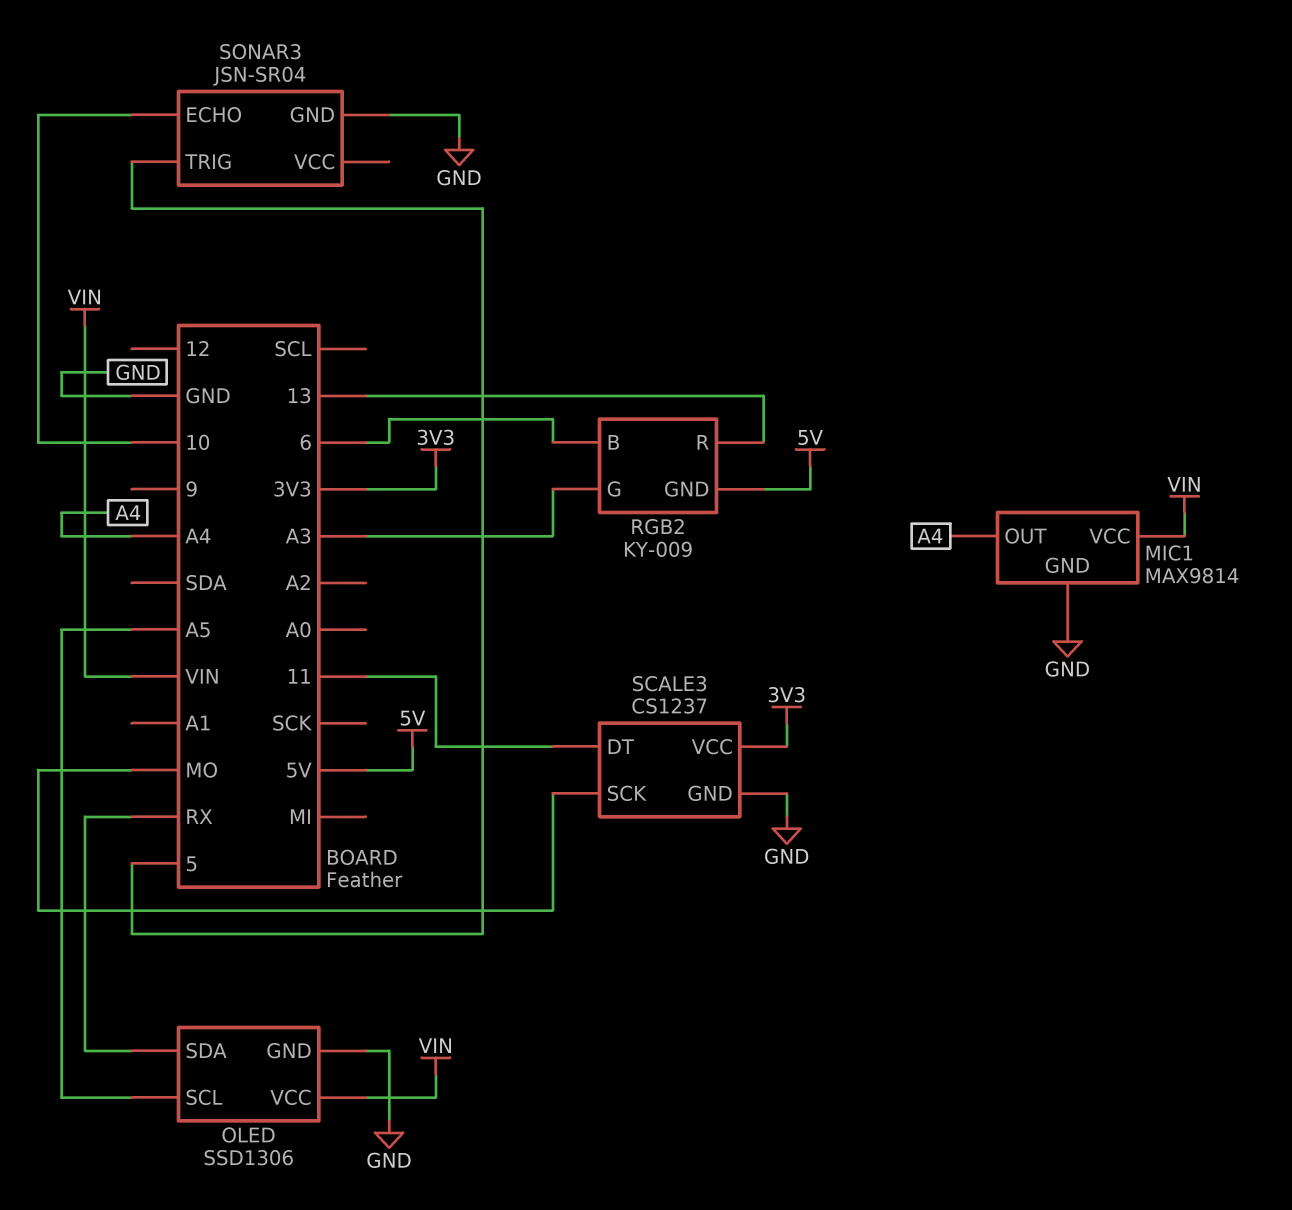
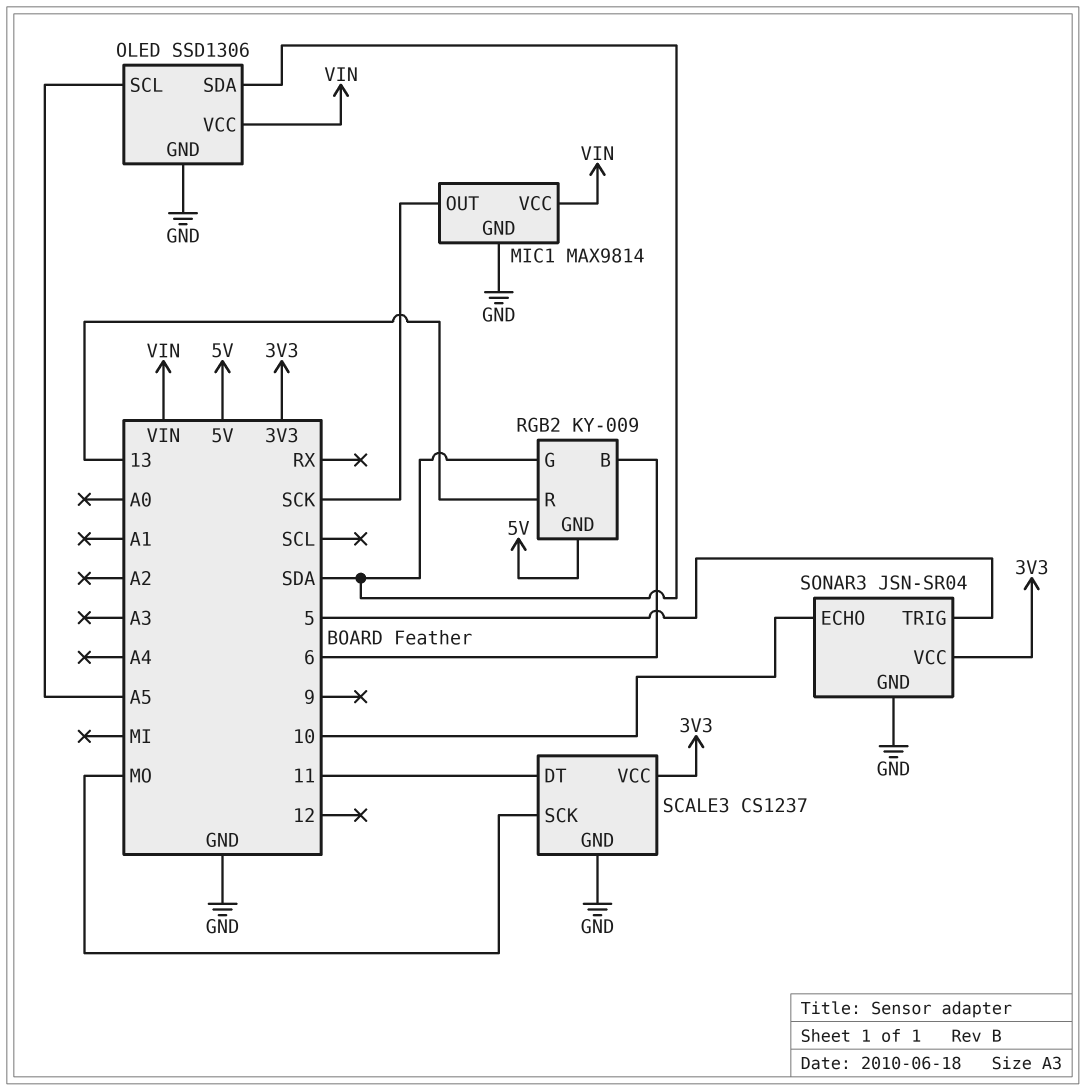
MIC1 pin OUT: A4 -> SCK
OLED pin SDA: RX -> SDA
RGB2 pin G: A3 -> SDA
SONAR3 pin VCC: none -> 3V3

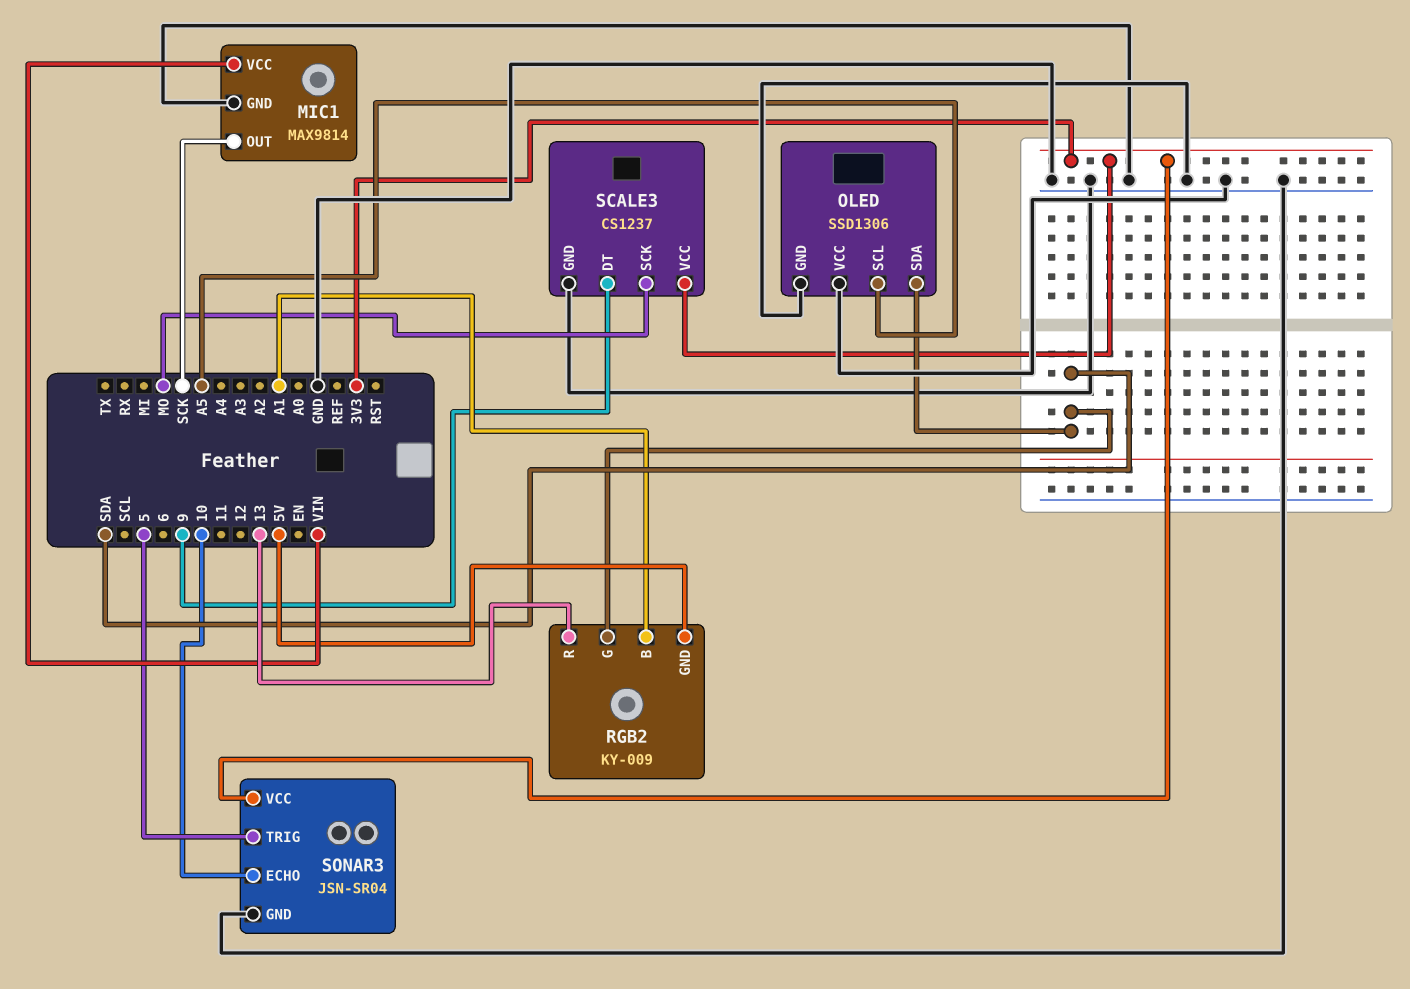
OLED pin VCC: VIN -> GND
RGB2 pin B: 6 -> A1
SCALE3 pin DT: 11 -> 9

